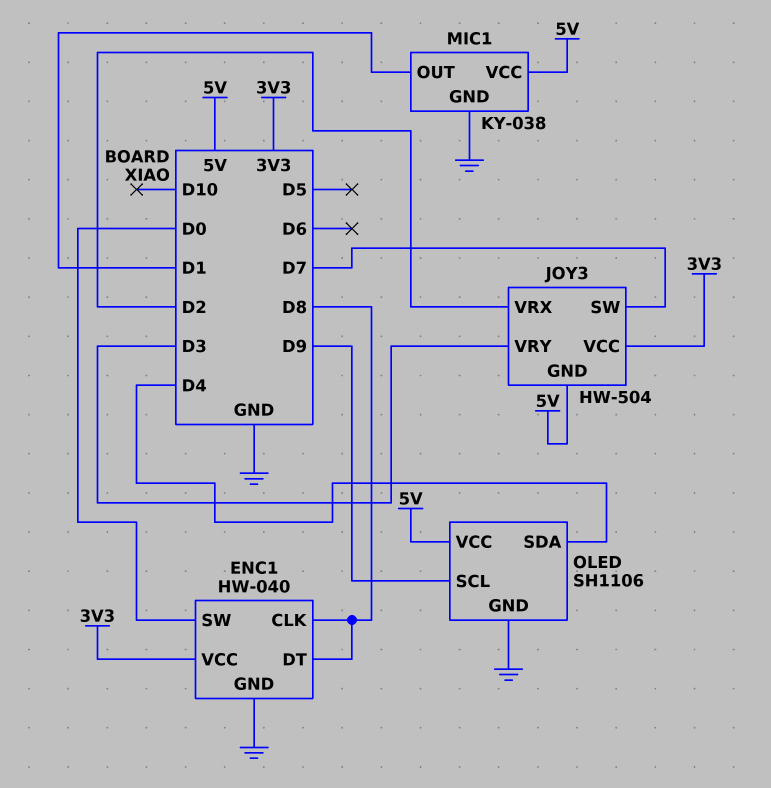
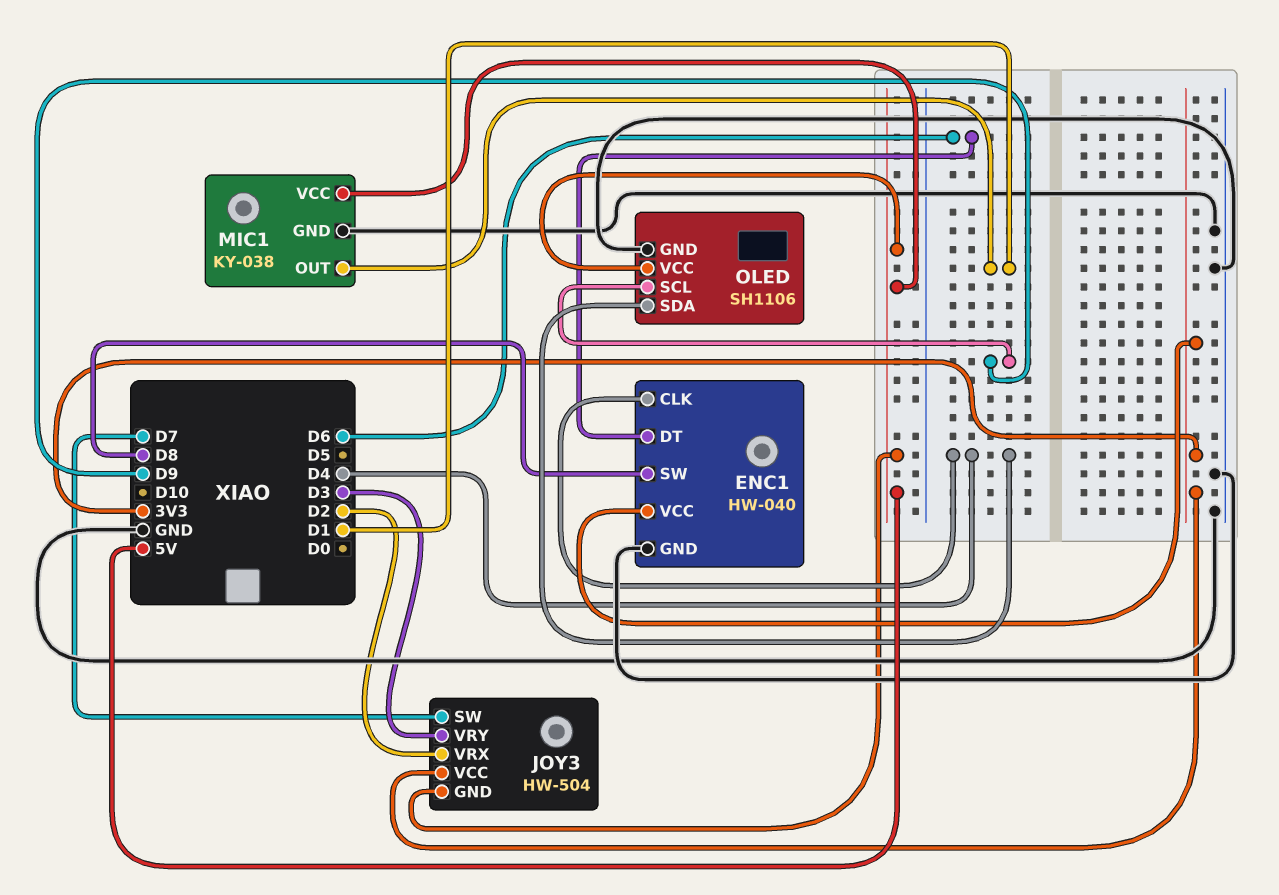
ENC1 pin CLK: D8 -> D4
ENC1 pin DT: D8 -> D6
ENC1 pin SW: D0 -> D8

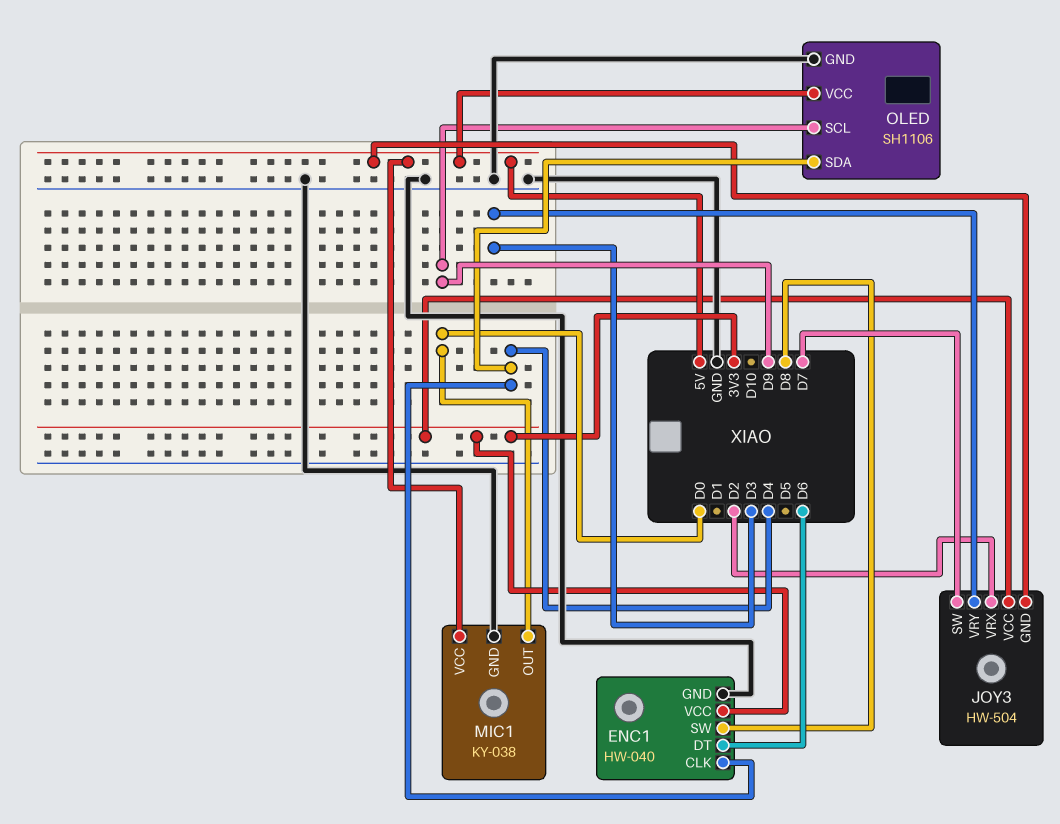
MIC1 pin OUT: D1 -> D0

